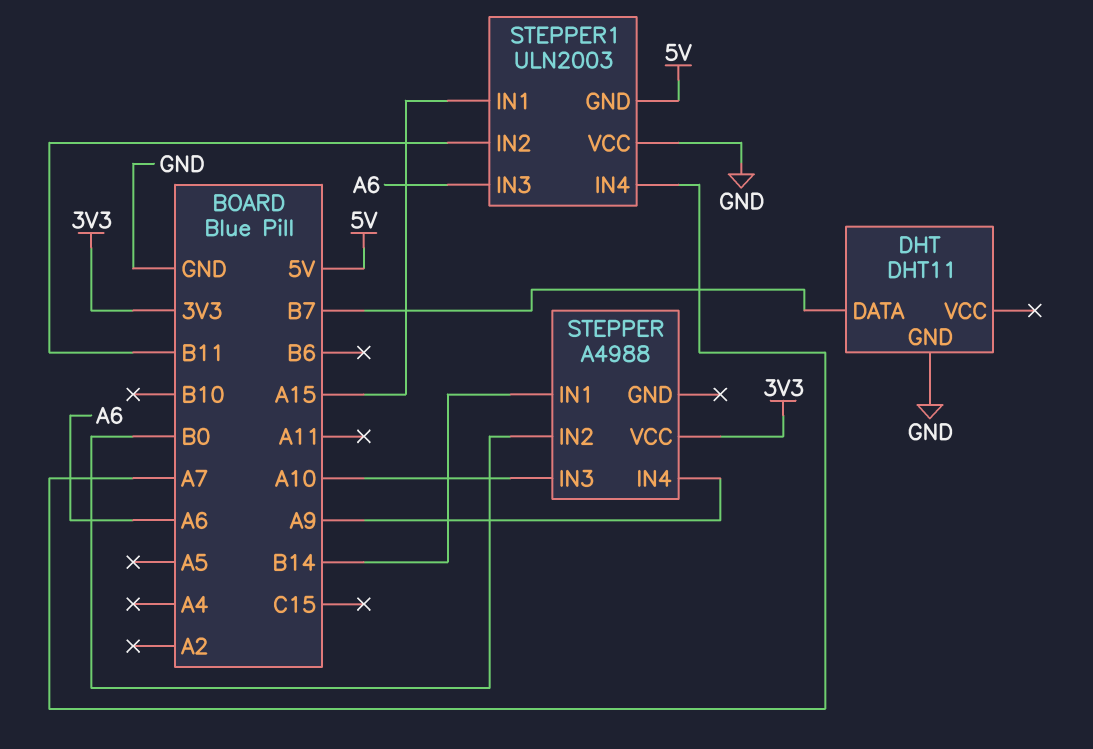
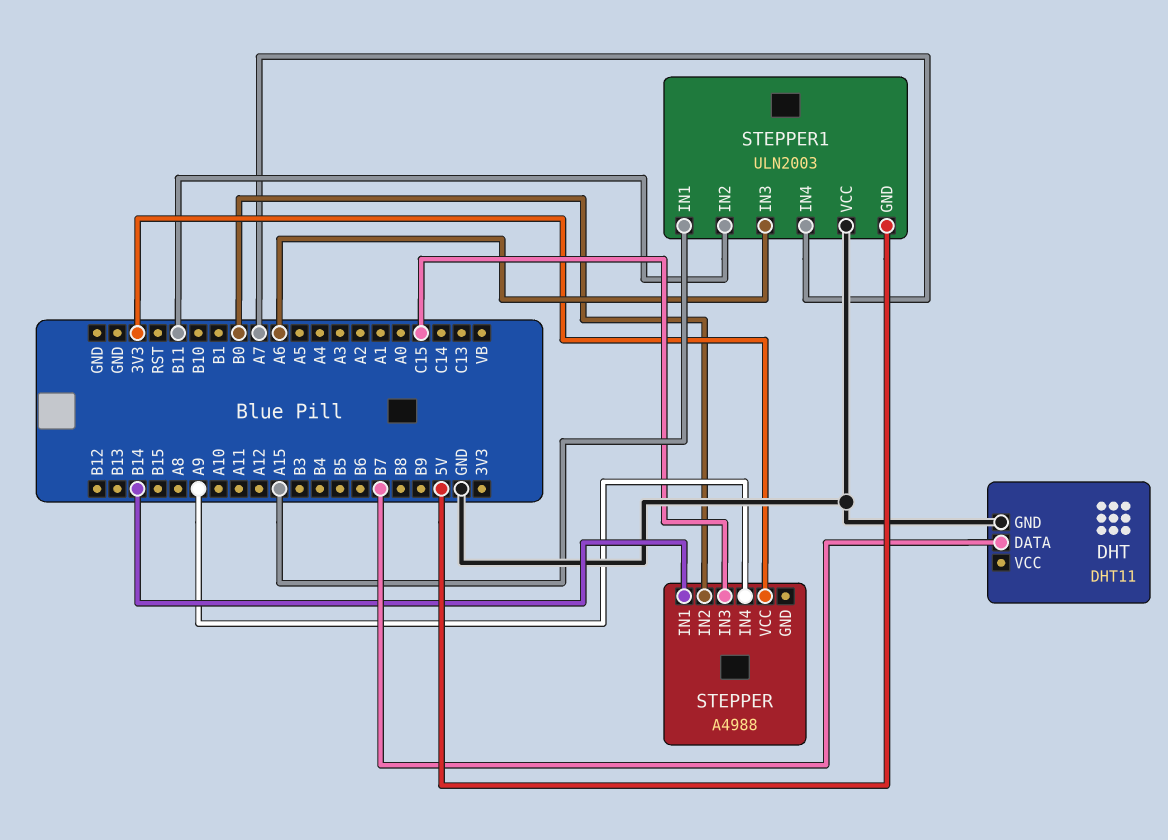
STEPPER pin IN3: A10 -> C15

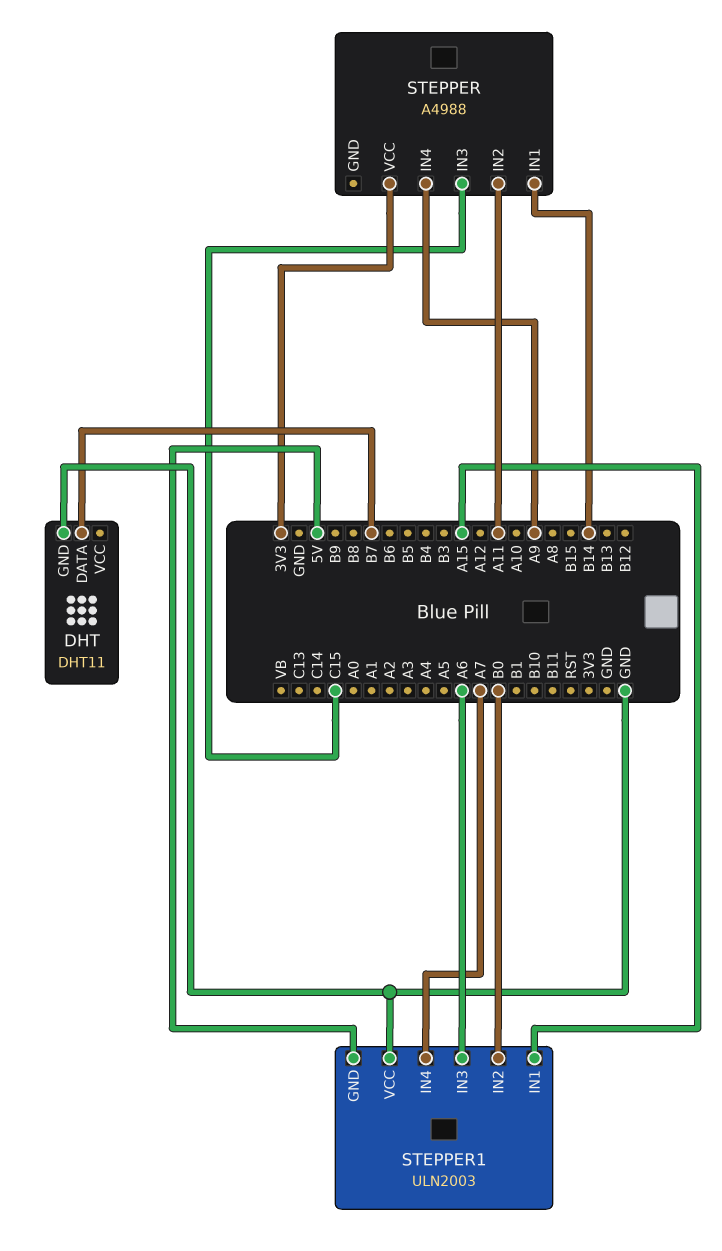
STEPPER pin IN2: B0 -> A11
STEPPER1 pin IN2: B11 -> B0

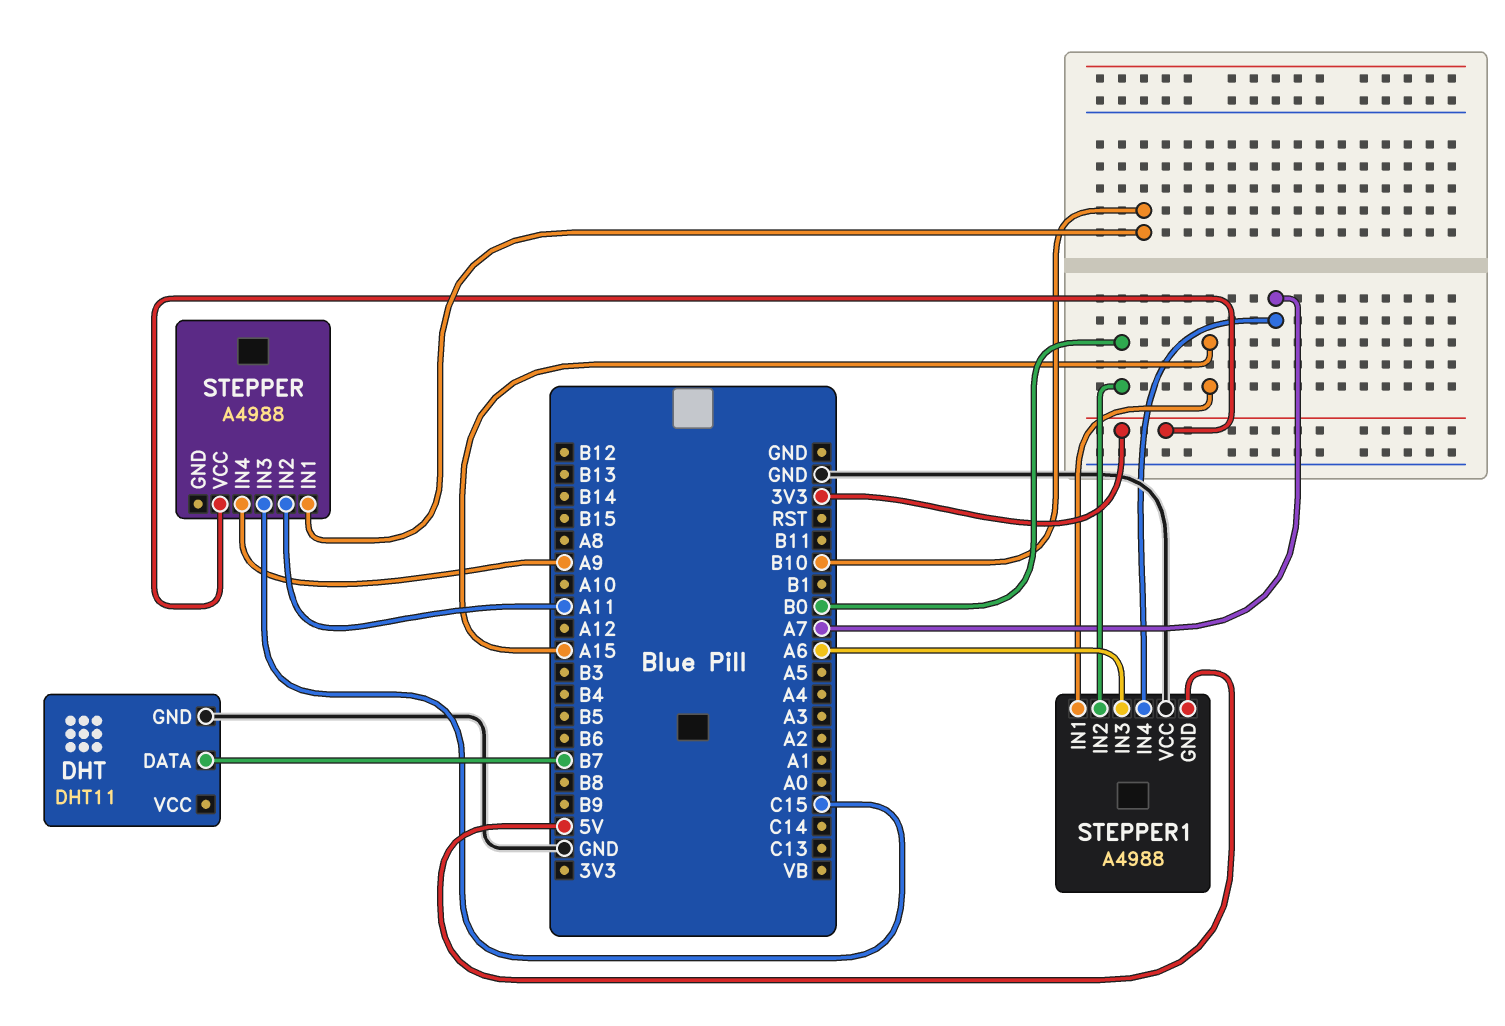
STEPPER pin IN1: B14 -> B10
STEPPER1: ULN2003 -> A4988

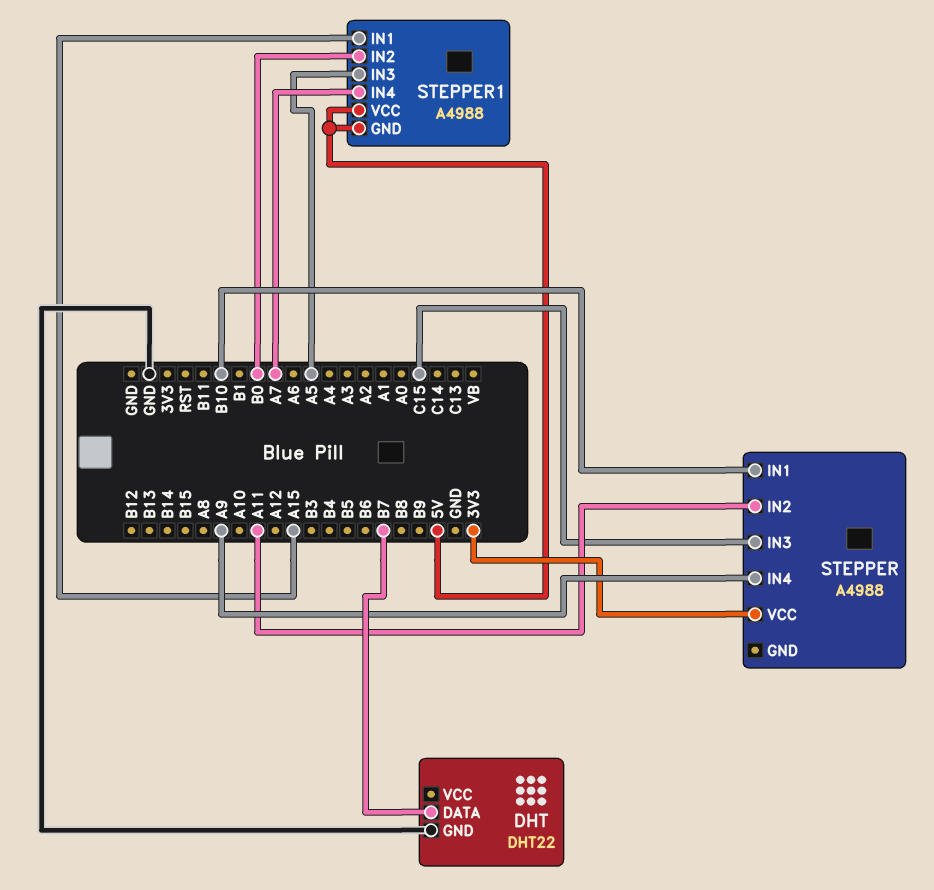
DHT: DHT11 -> DHT22
STEPPER1 pin IN3: A6 -> A5
STEPPER1 pin VCC: GND -> 5V

